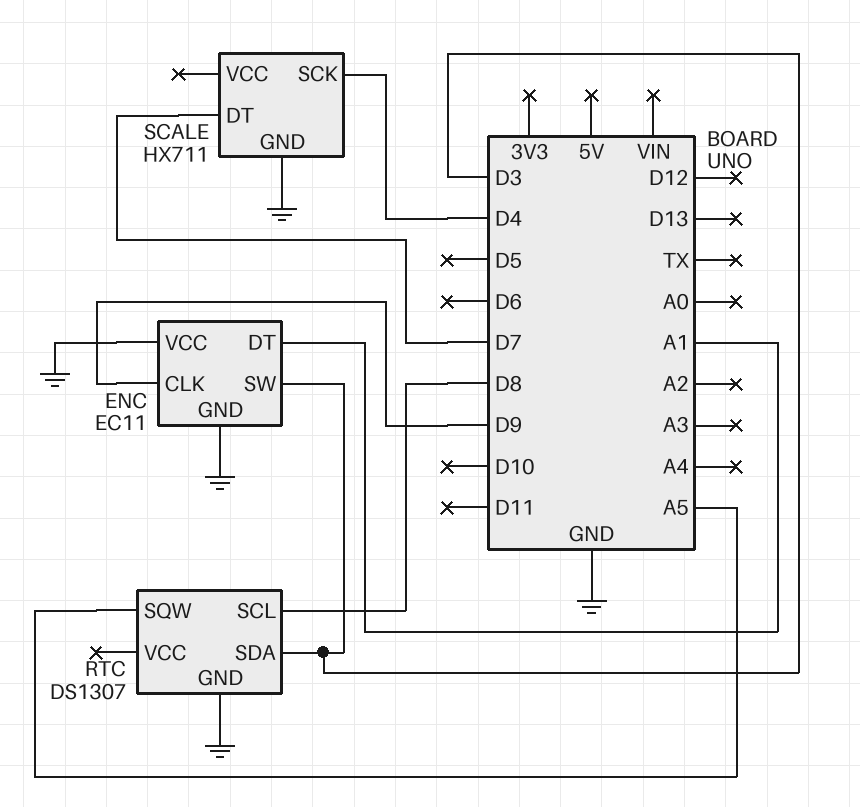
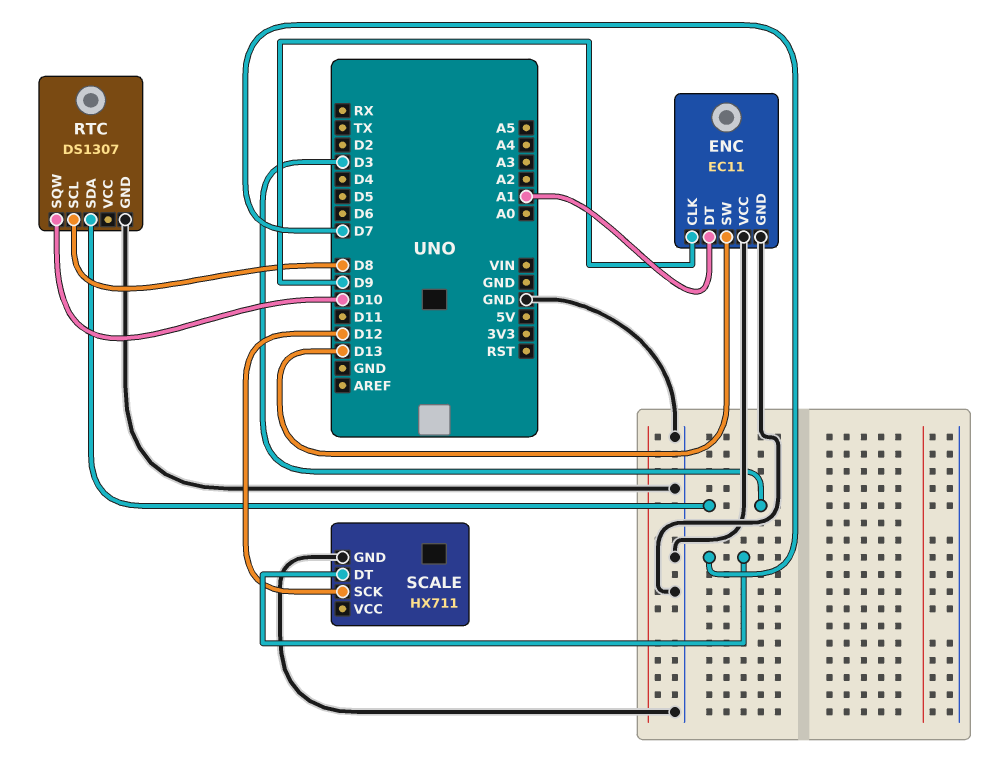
ENC pin SW: D3 -> D13
RTC pin SQW: A5 -> D10
SCALE pin SCK: D4 -> D12

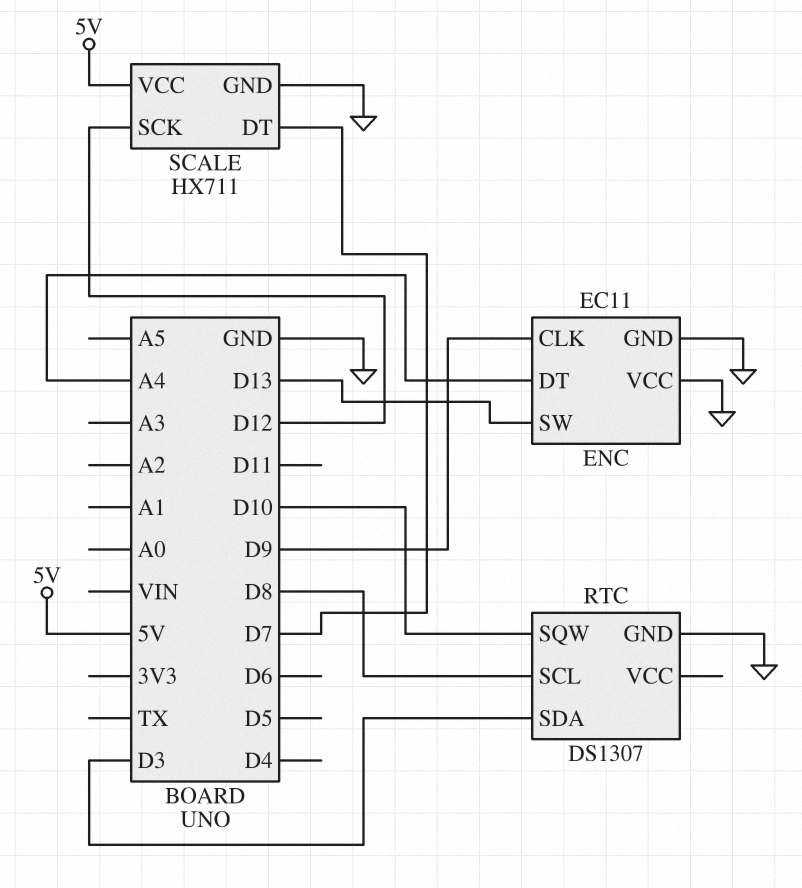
ENC pin DT: A1 -> A4
SCALE pin VCC: none -> 5V

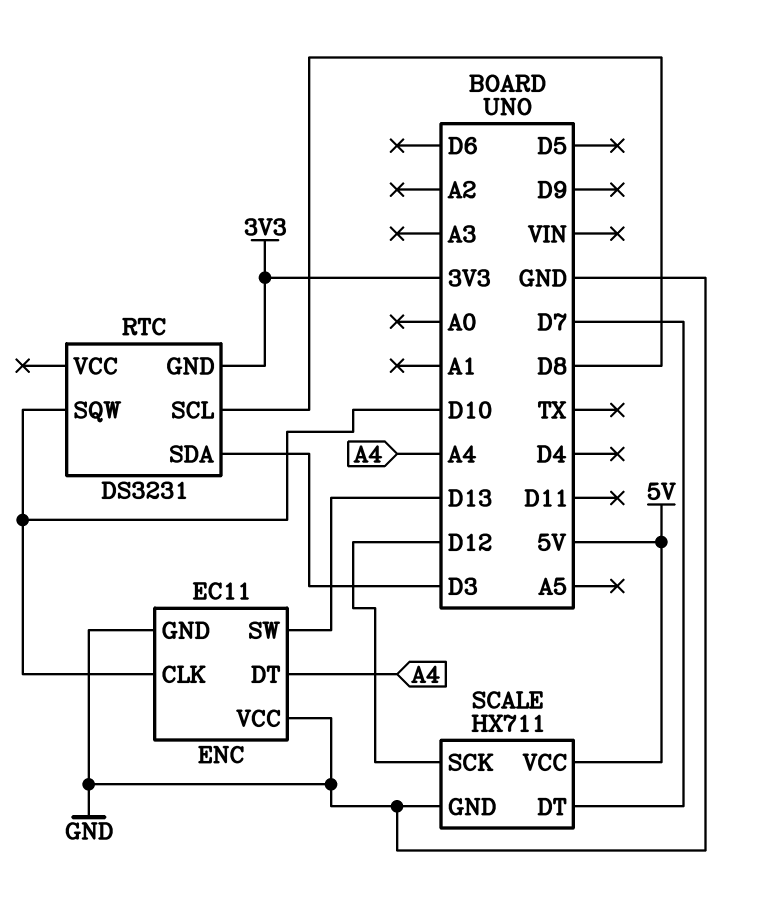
ENC pin CLK: D9 -> D10
RTC: DS1307 -> DS3231
RTC pin GND: GND -> 3V3

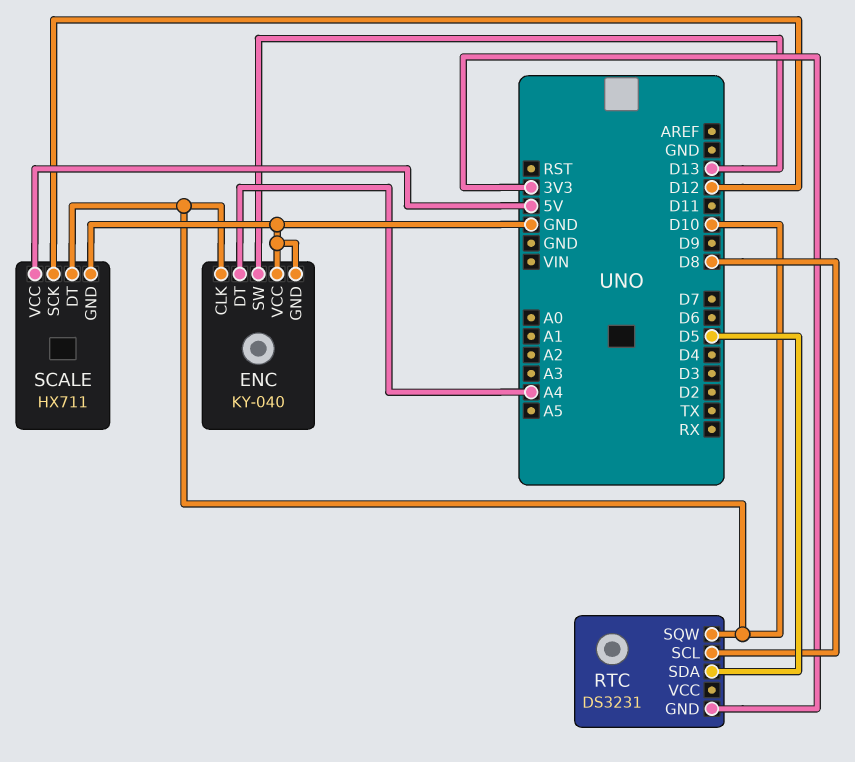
ENC: EC11 -> KY-040
RTC pin SDA: D3 -> D5
SCALE pin DT: D7 -> D10

